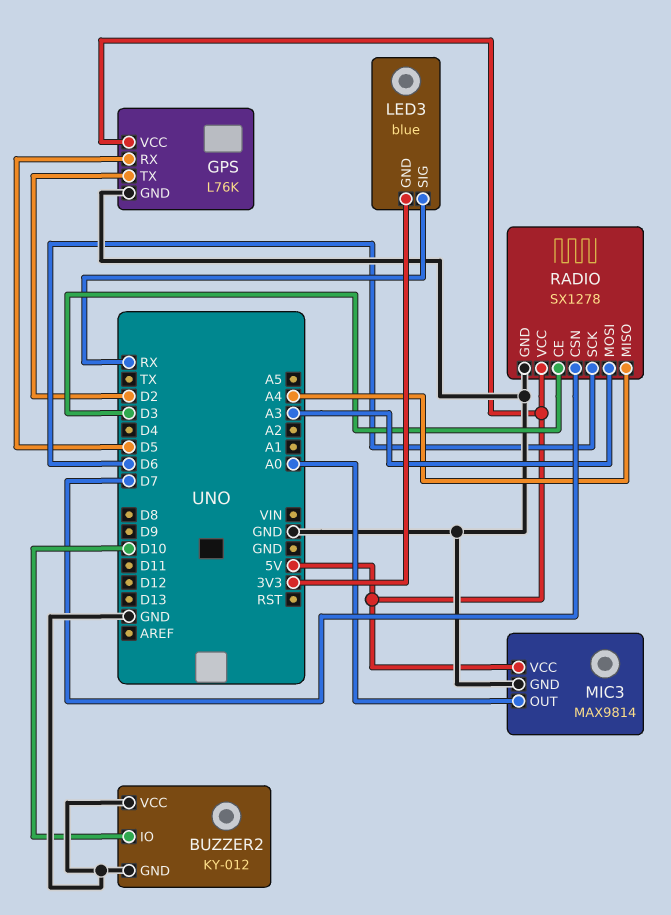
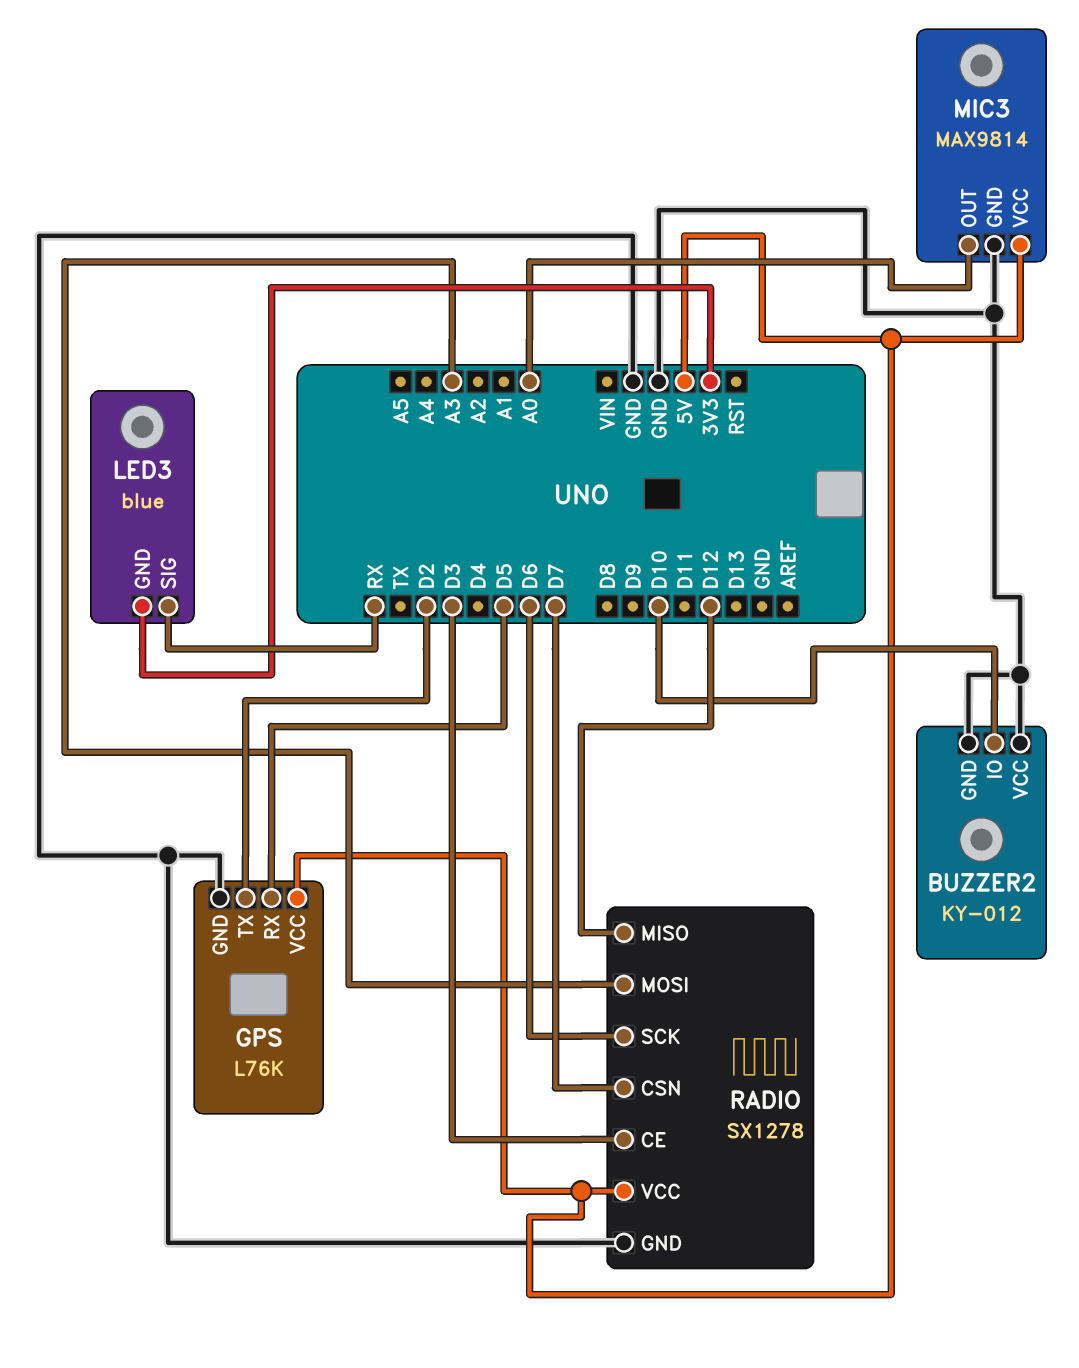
RADIO pin MISO: A4 -> D12

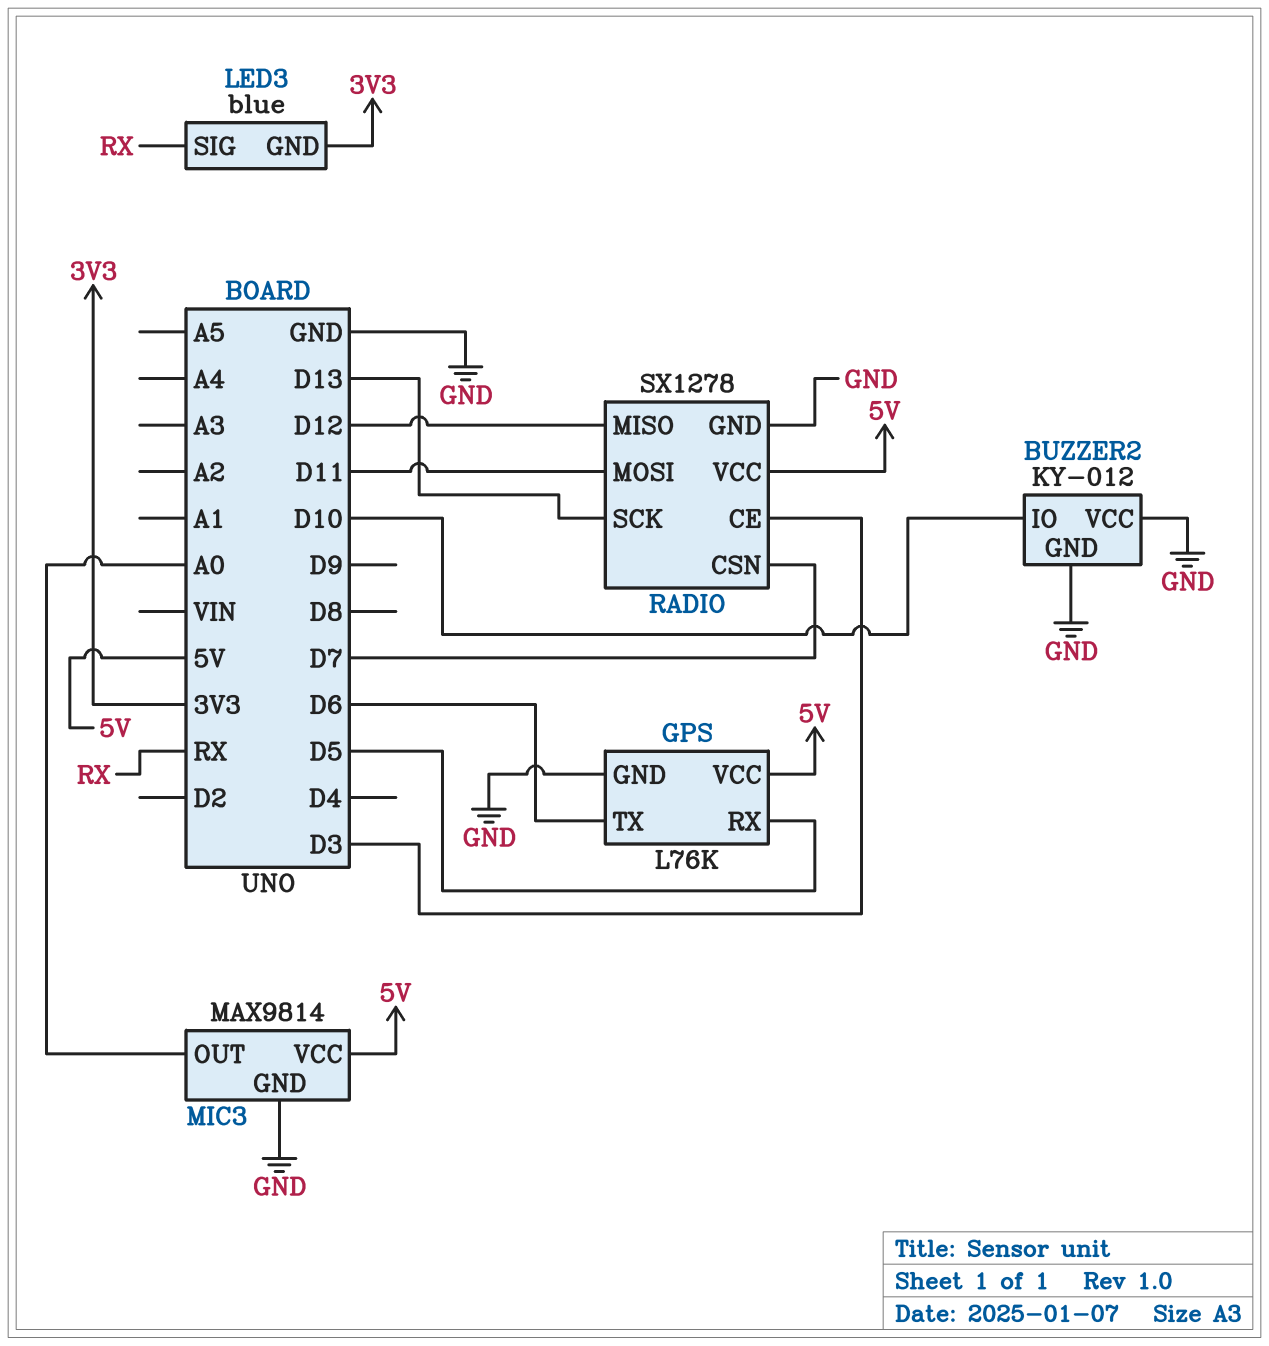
GPS pin TX: D2 -> D6
RADIO pin MOSI: A3 -> D11
RADIO pin SCK: D6 -> D13

